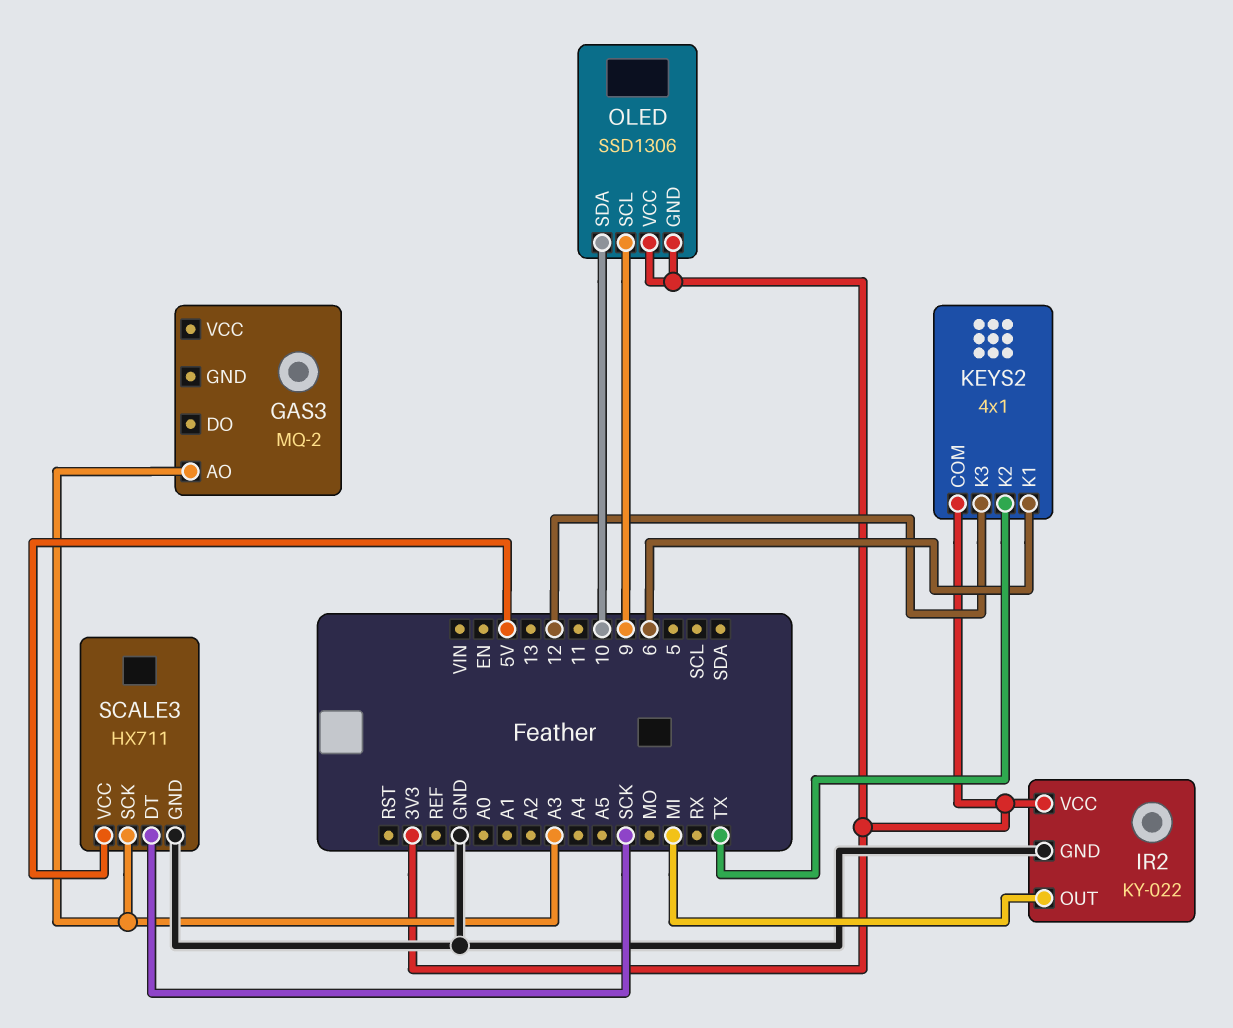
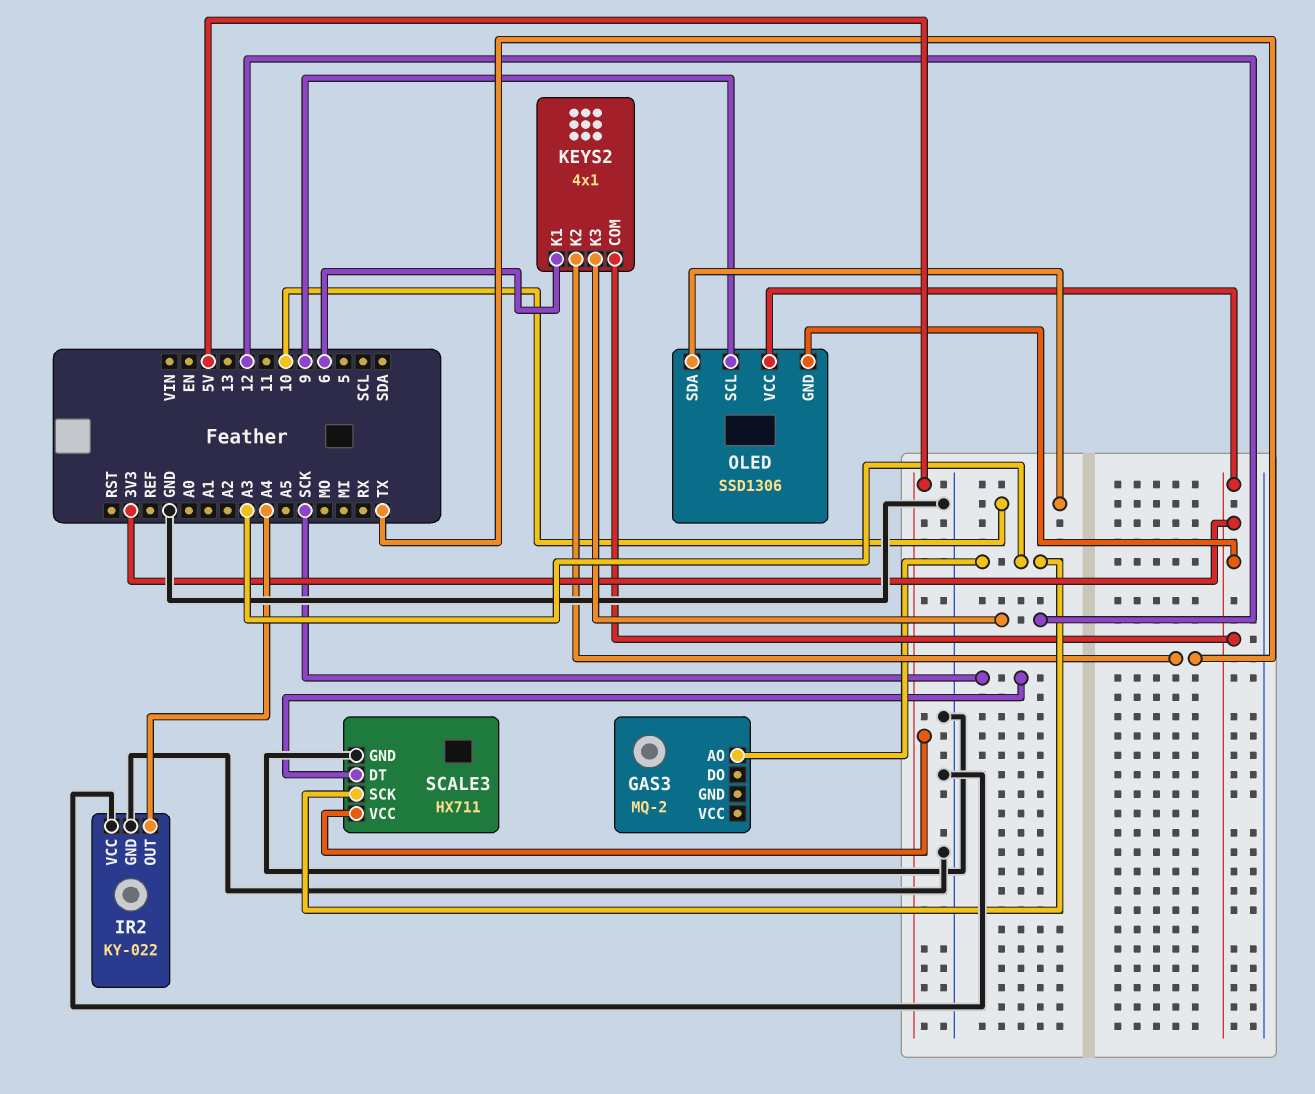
IR2 pin OUT: MI -> A4
IR2 pin VCC: 3V3 -> GND

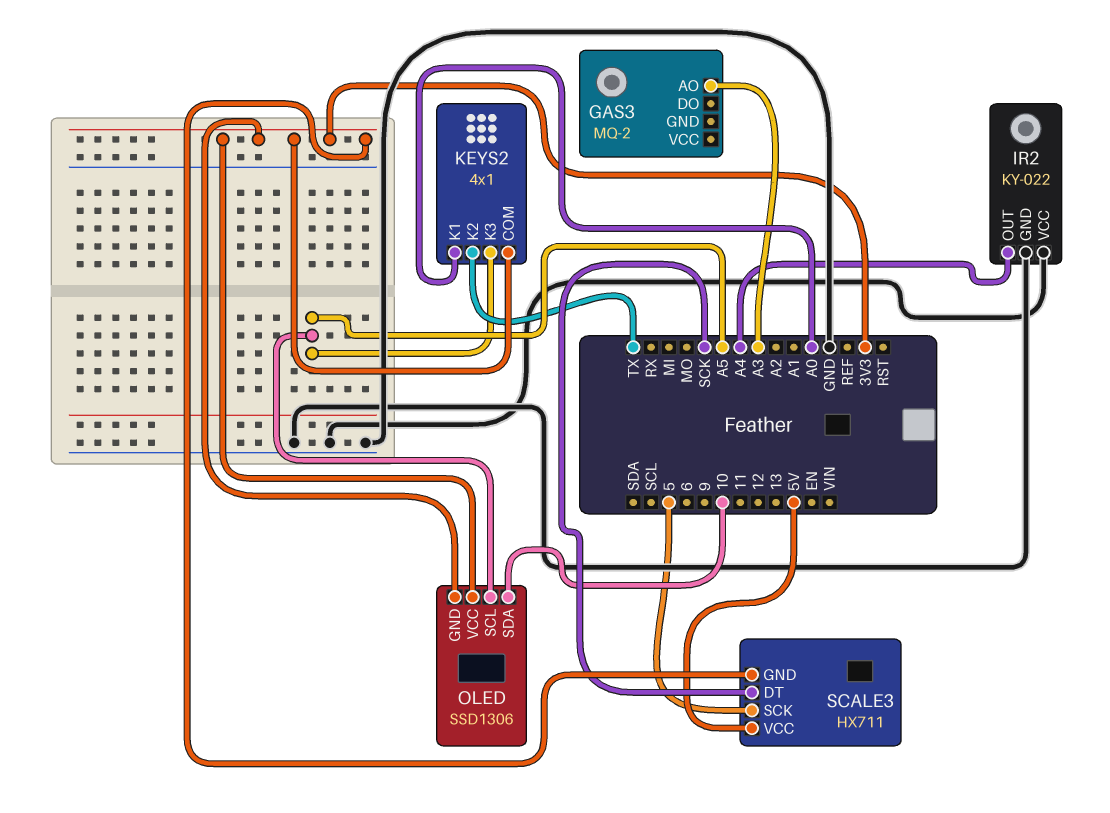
KEYS2 pin K1: 6 -> A0
KEYS2 pin K3: 12 -> A5
OLED pin SCL: 9 -> A5
SCALE3 pin GND: GND -> 3V3
SCALE3 pin SCK: A3 -> 5

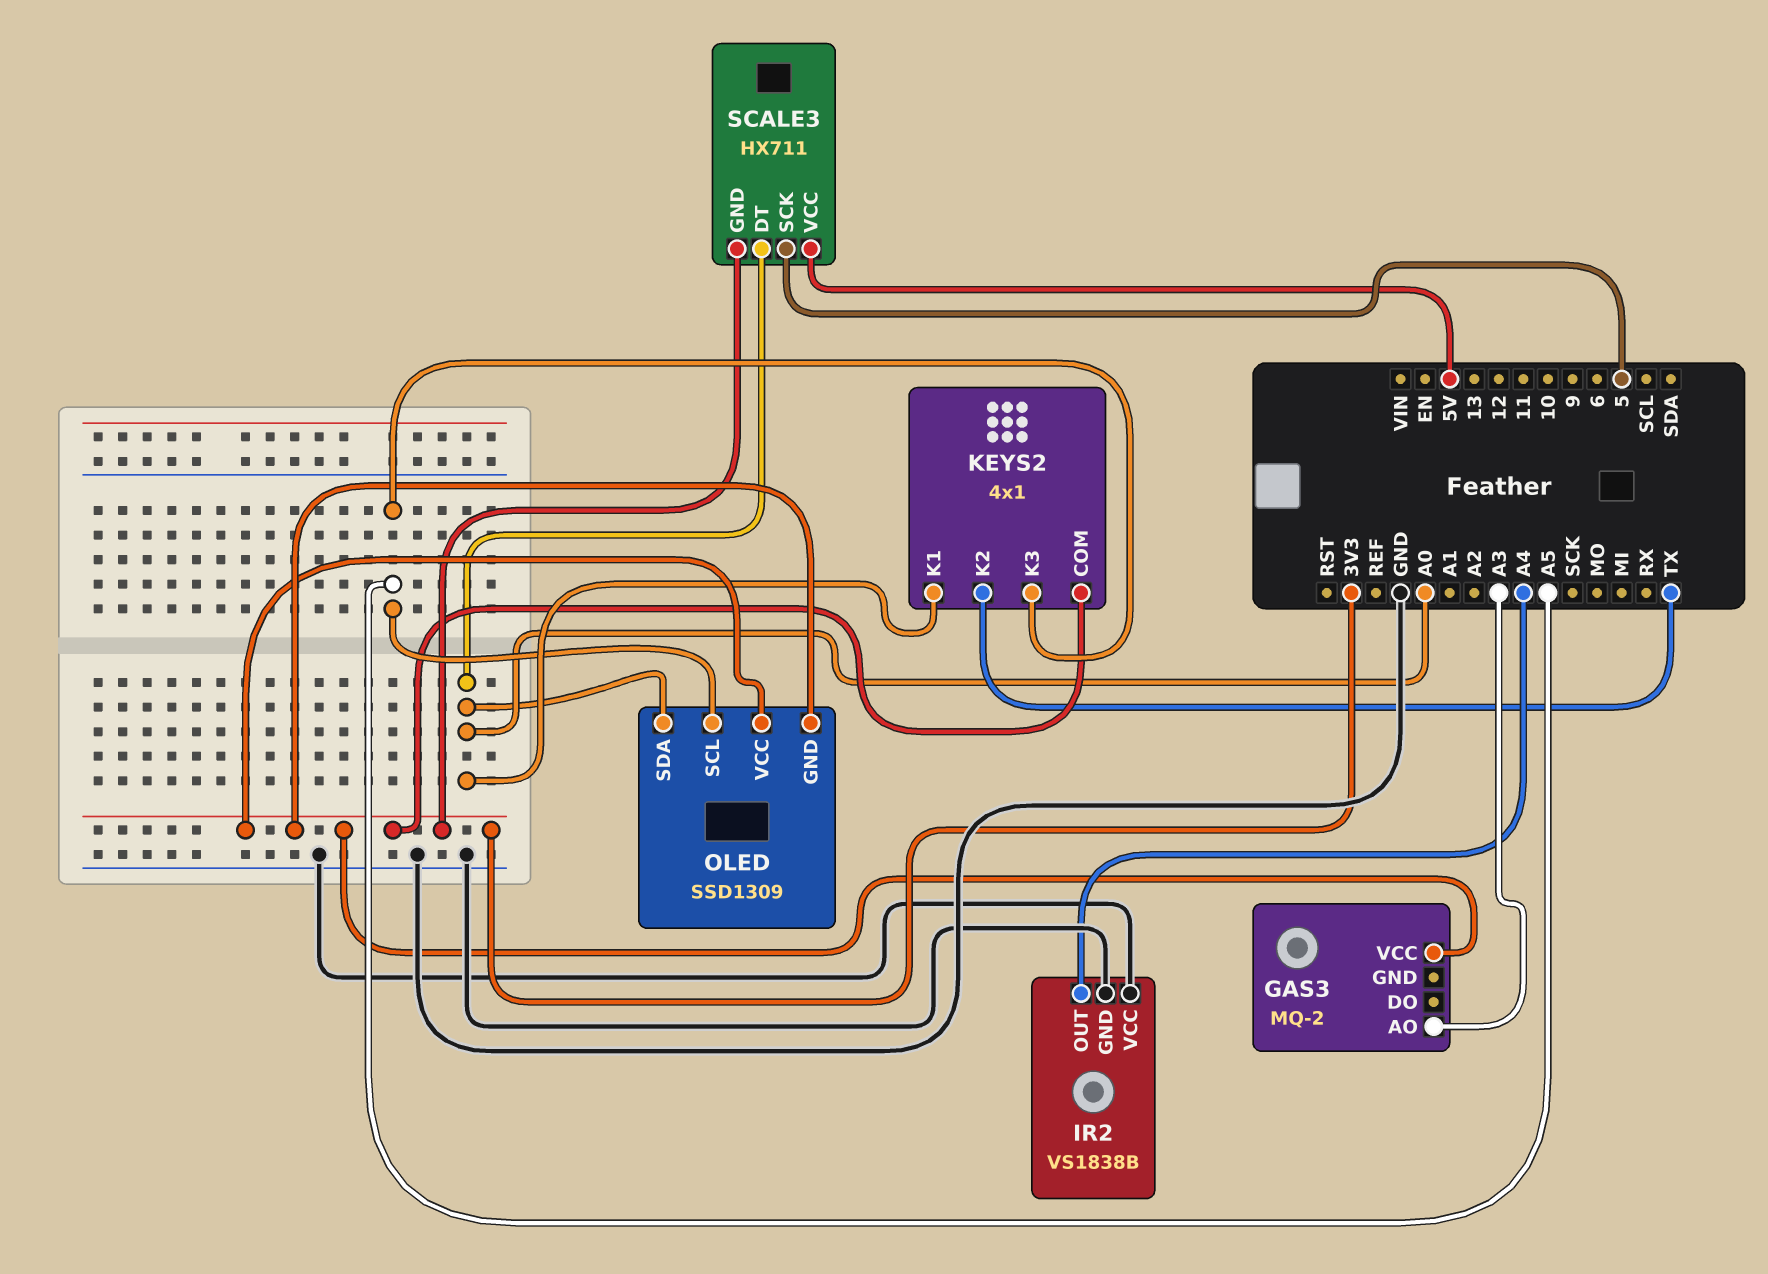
GAS3 pin VCC: none -> 3V3
IR2: KY-022 -> VS1838B
OLED: SSD1306 -> SSD1309
OLED pin SDA: 10 -> A0
SCALE3 pin DT: SCK -> A0

